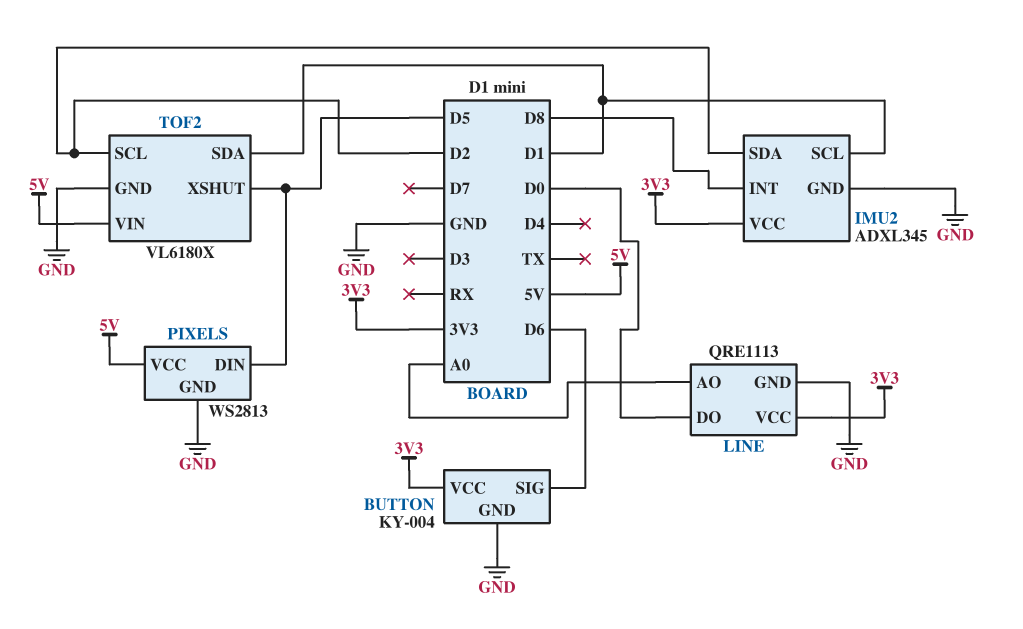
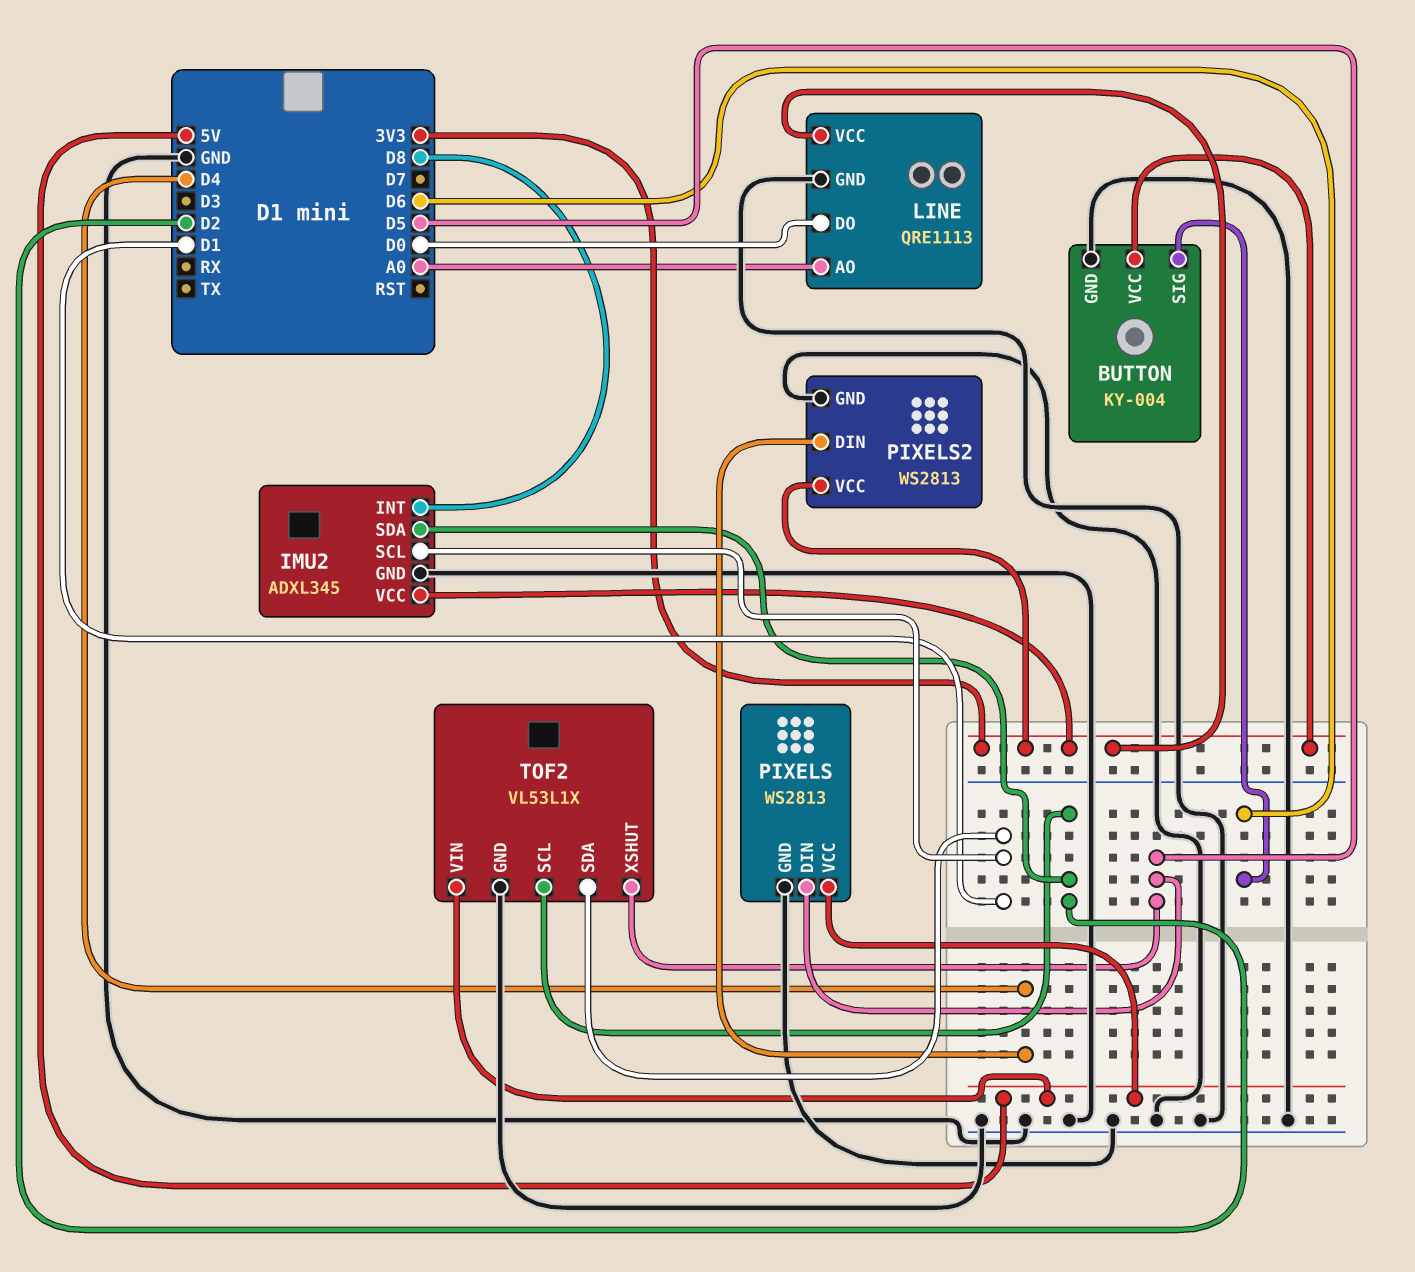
PIXELS2: none -> WS2813
PIXELS2 pin DIN: none -> D4
PIXELS2 pin GND: none -> GND
PIXELS2 pin VCC: none -> 3V3
TOF2: VL6180X -> VL53L1X

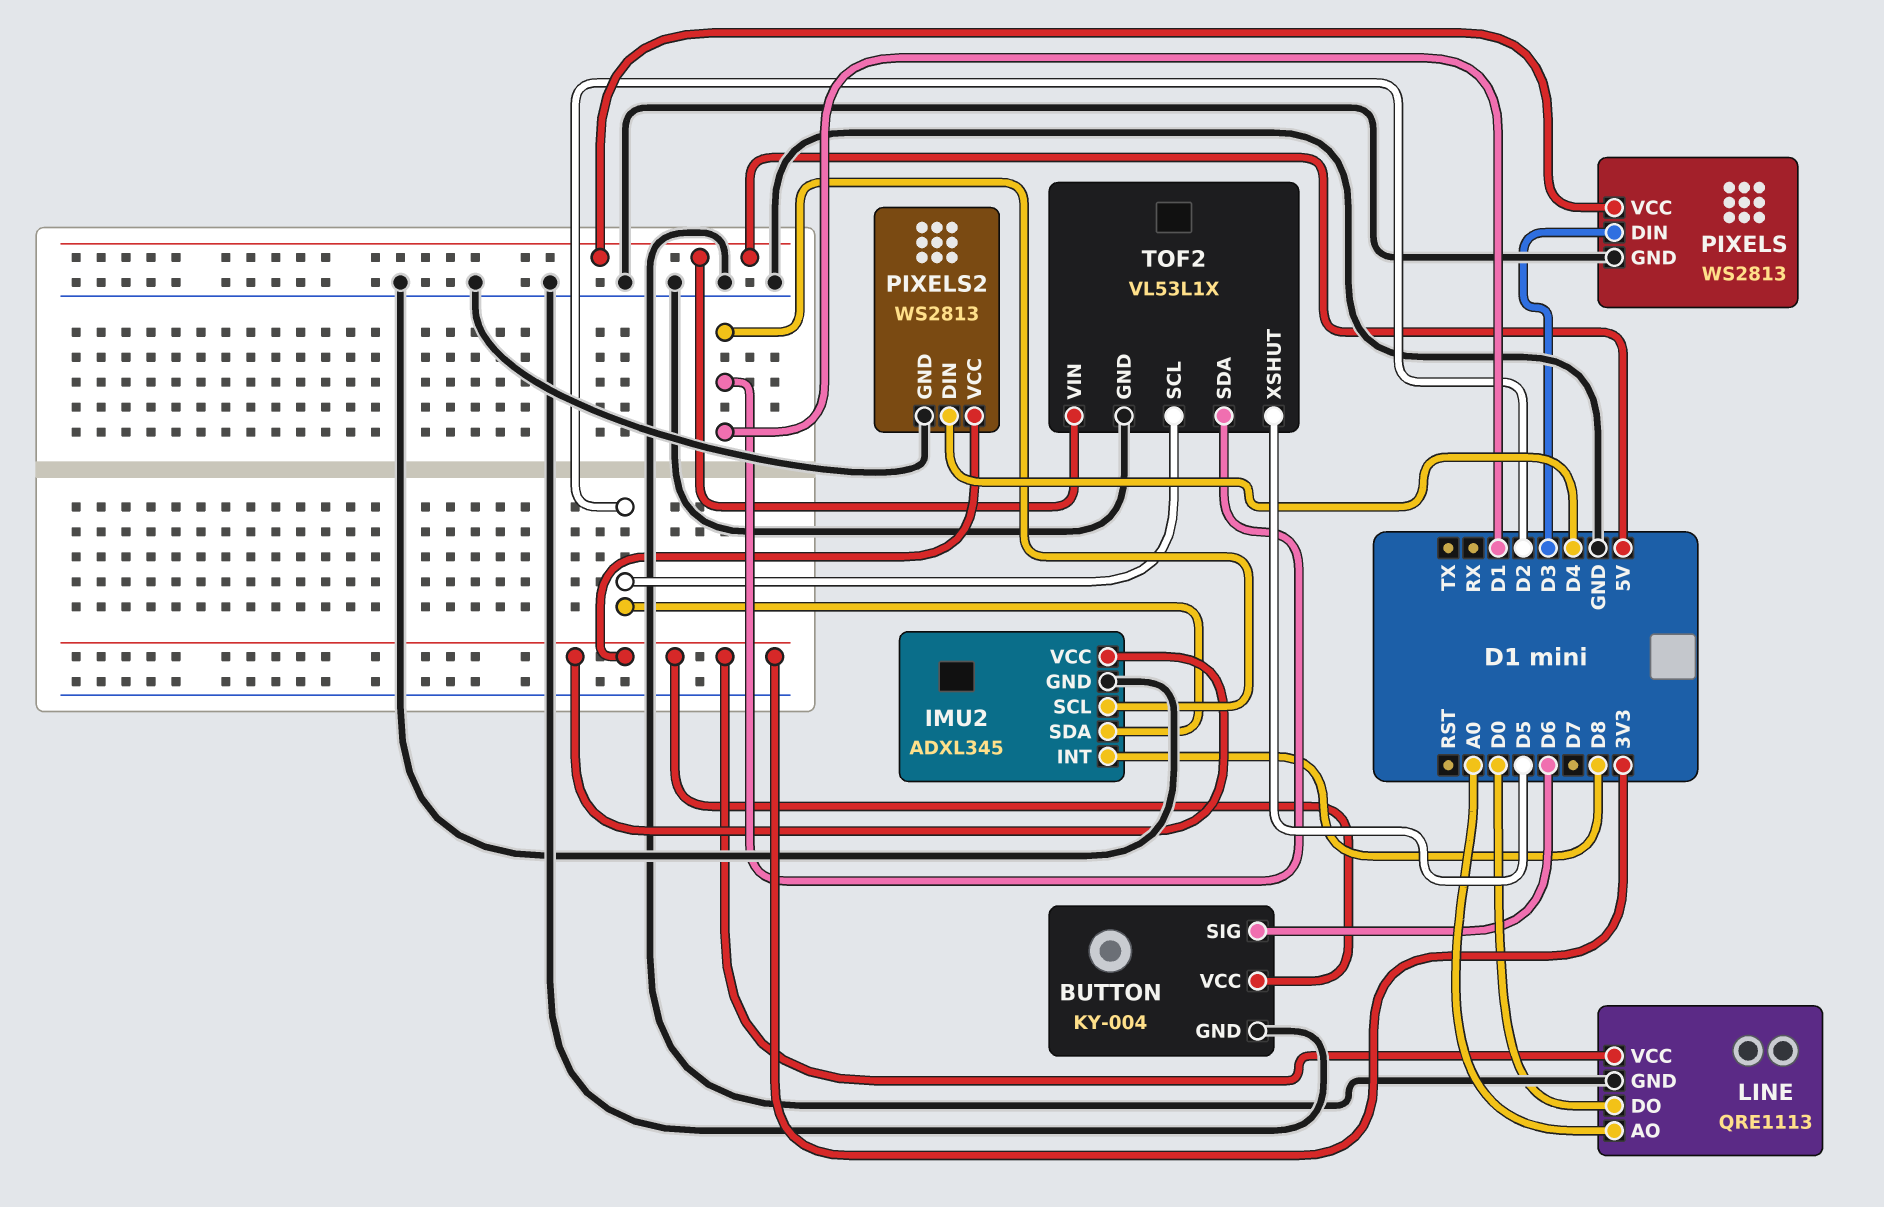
PIXELS pin DIN: D5 -> D3

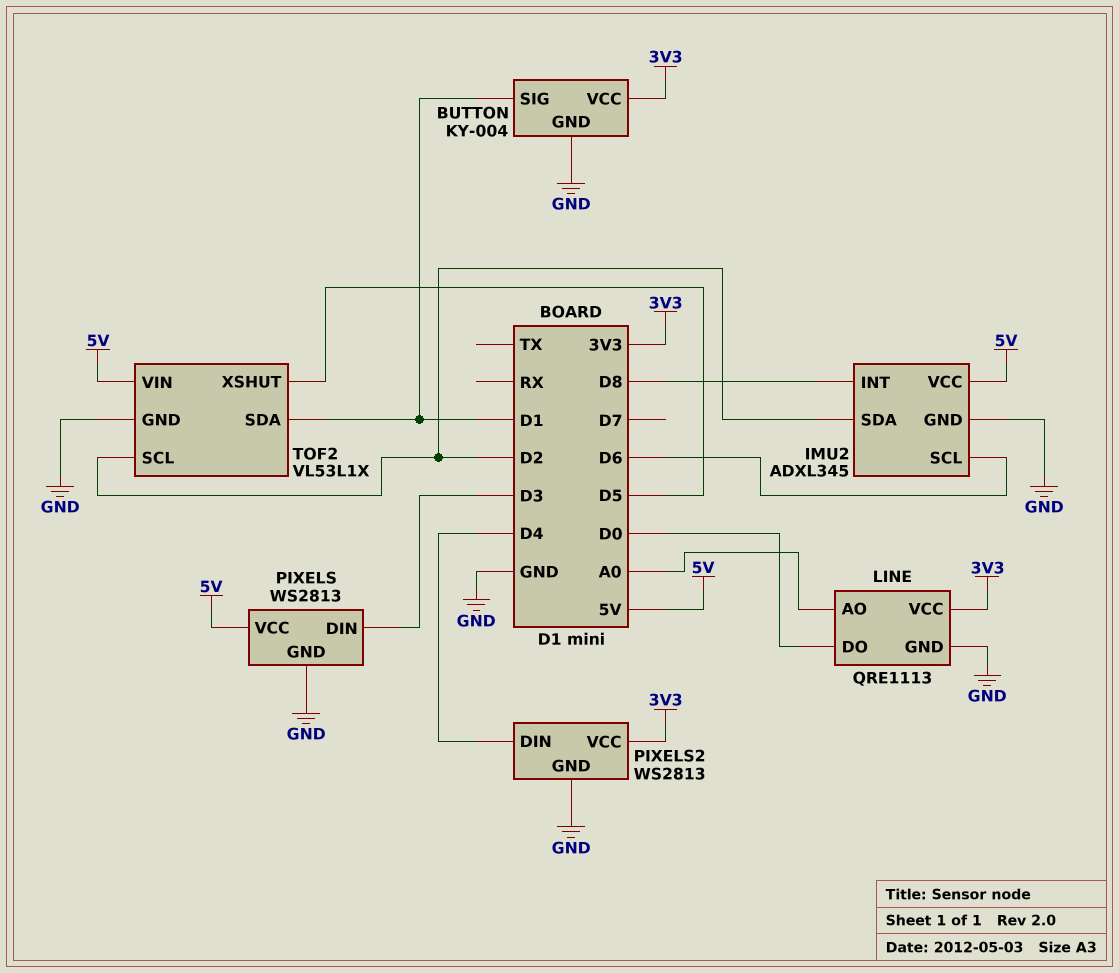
BUTTON pin SIG: D6 -> D1
IMU2 pin SCL: D1 -> D6
IMU2 pin VCC: 3V3 -> 5V

